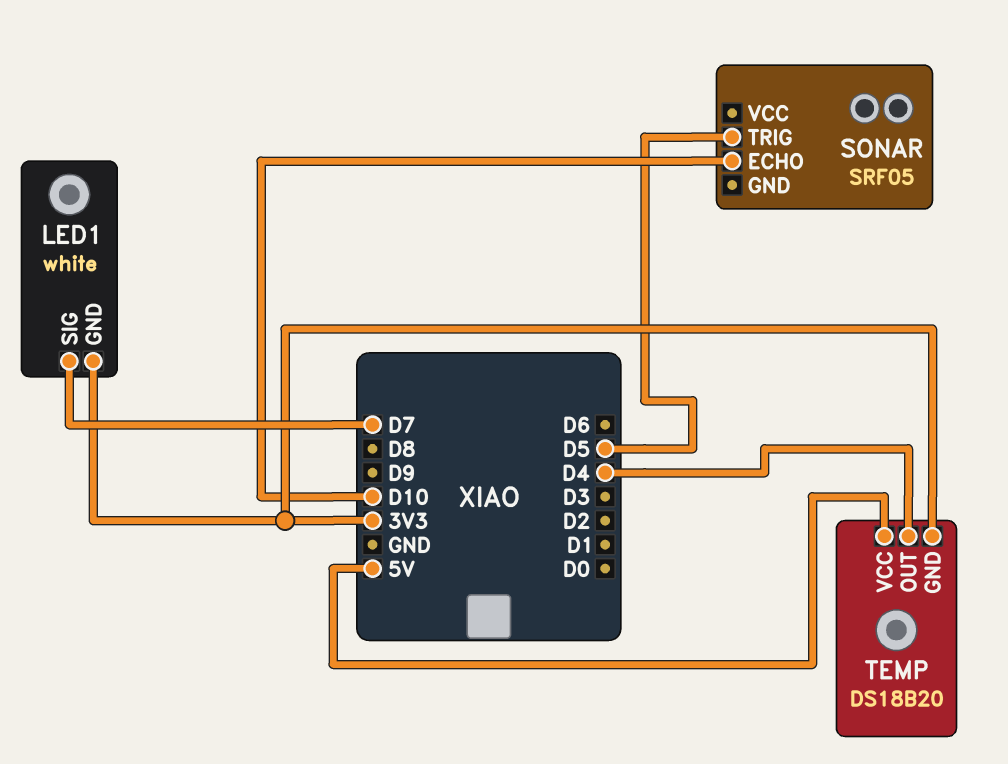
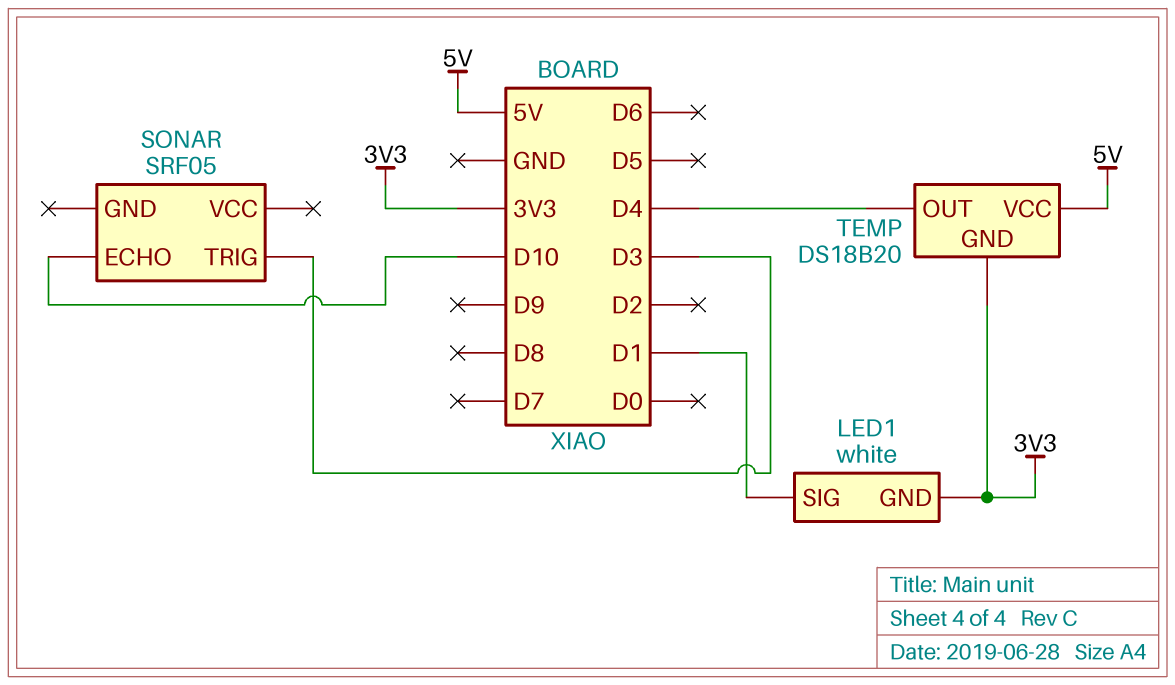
LED1 pin SIG: D7 -> D1
SONAR pin TRIG: D5 -> D3

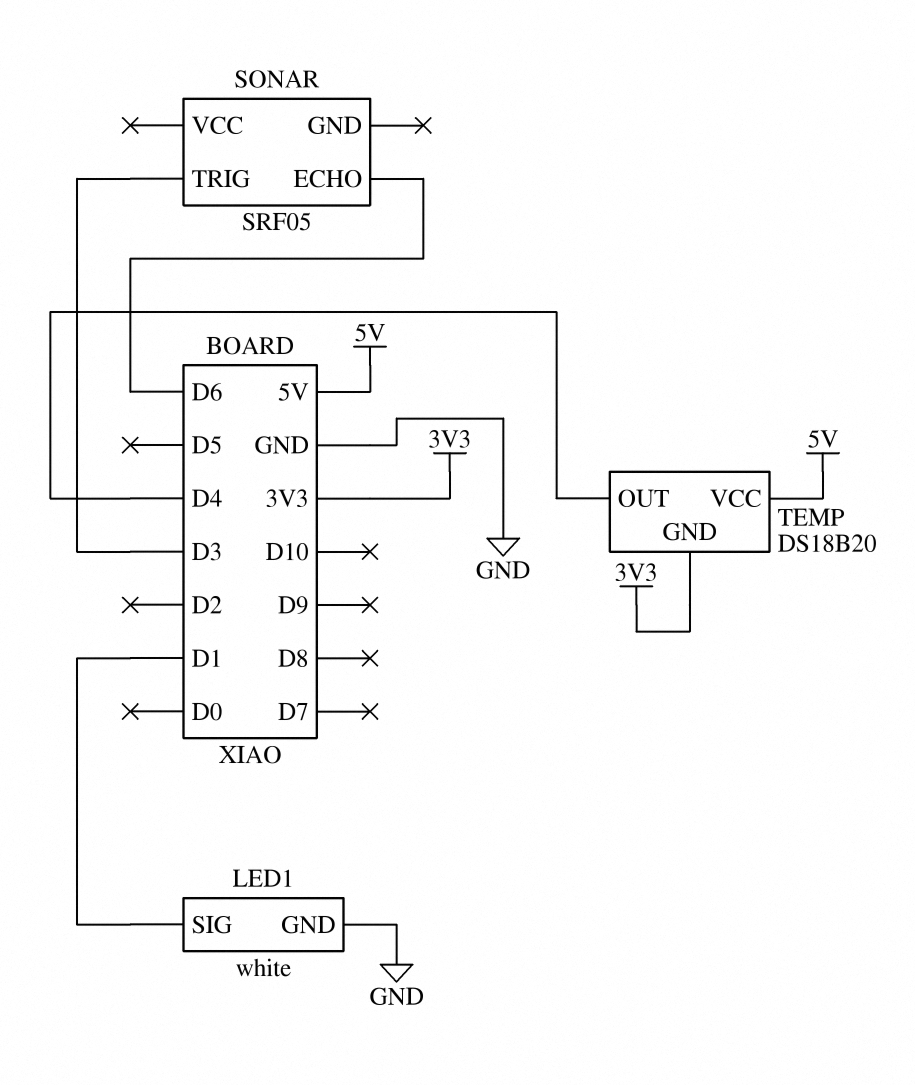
LED1 pin GND: 3V3 -> GND
SONAR pin ECHO: D10 -> D6

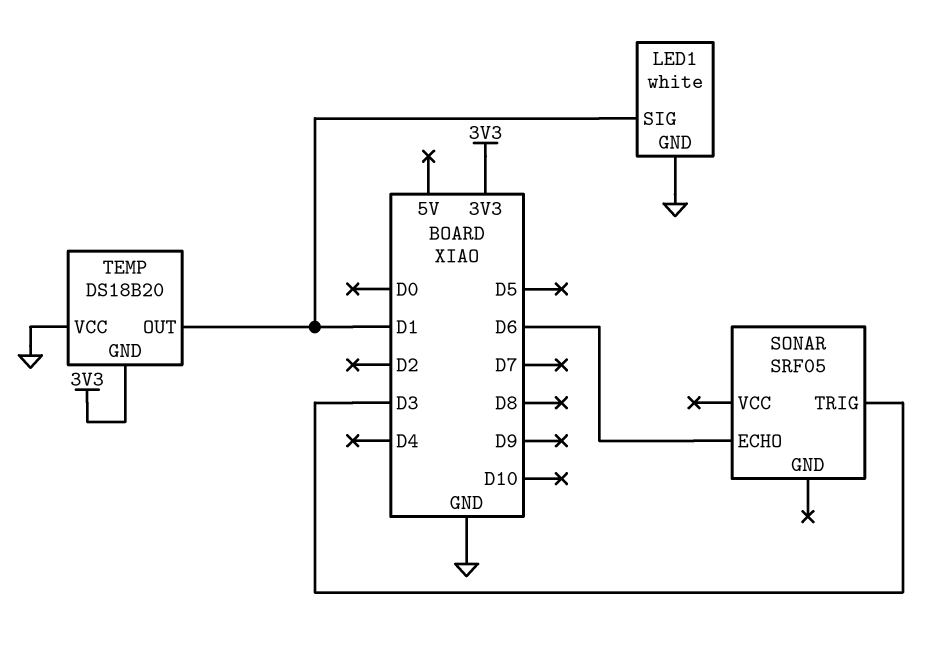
TEMP pin OUT: D4 -> D1
TEMP pin VCC: 5V -> GND

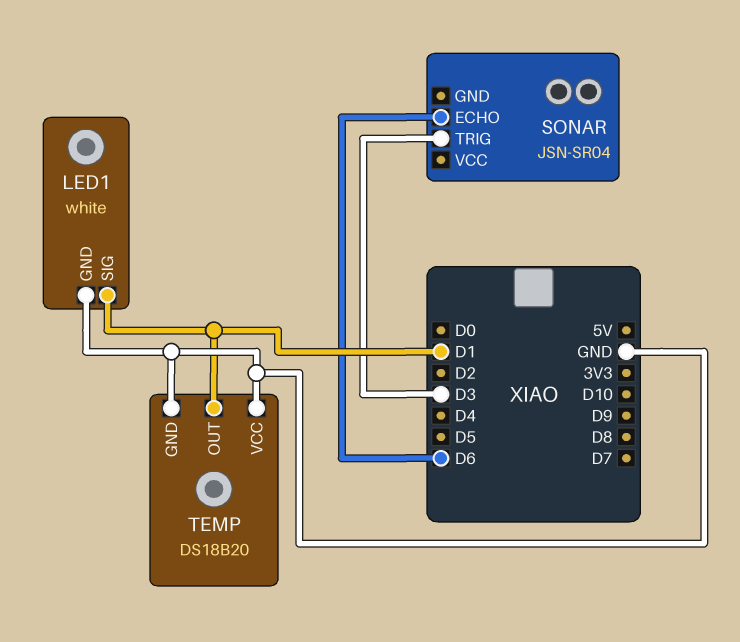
SONAR: SRF05 -> JSN-SR04
TEMP pin GND: 3V3 -> GND

